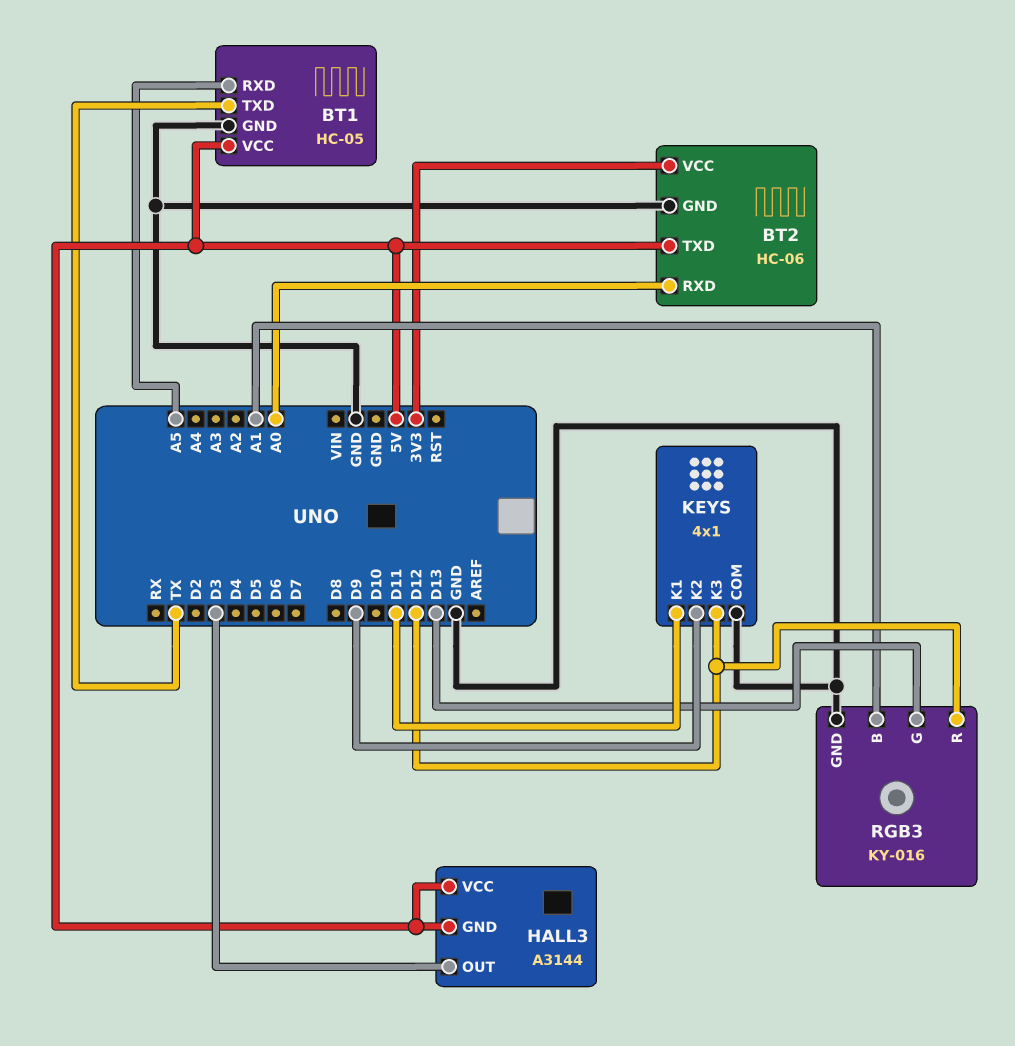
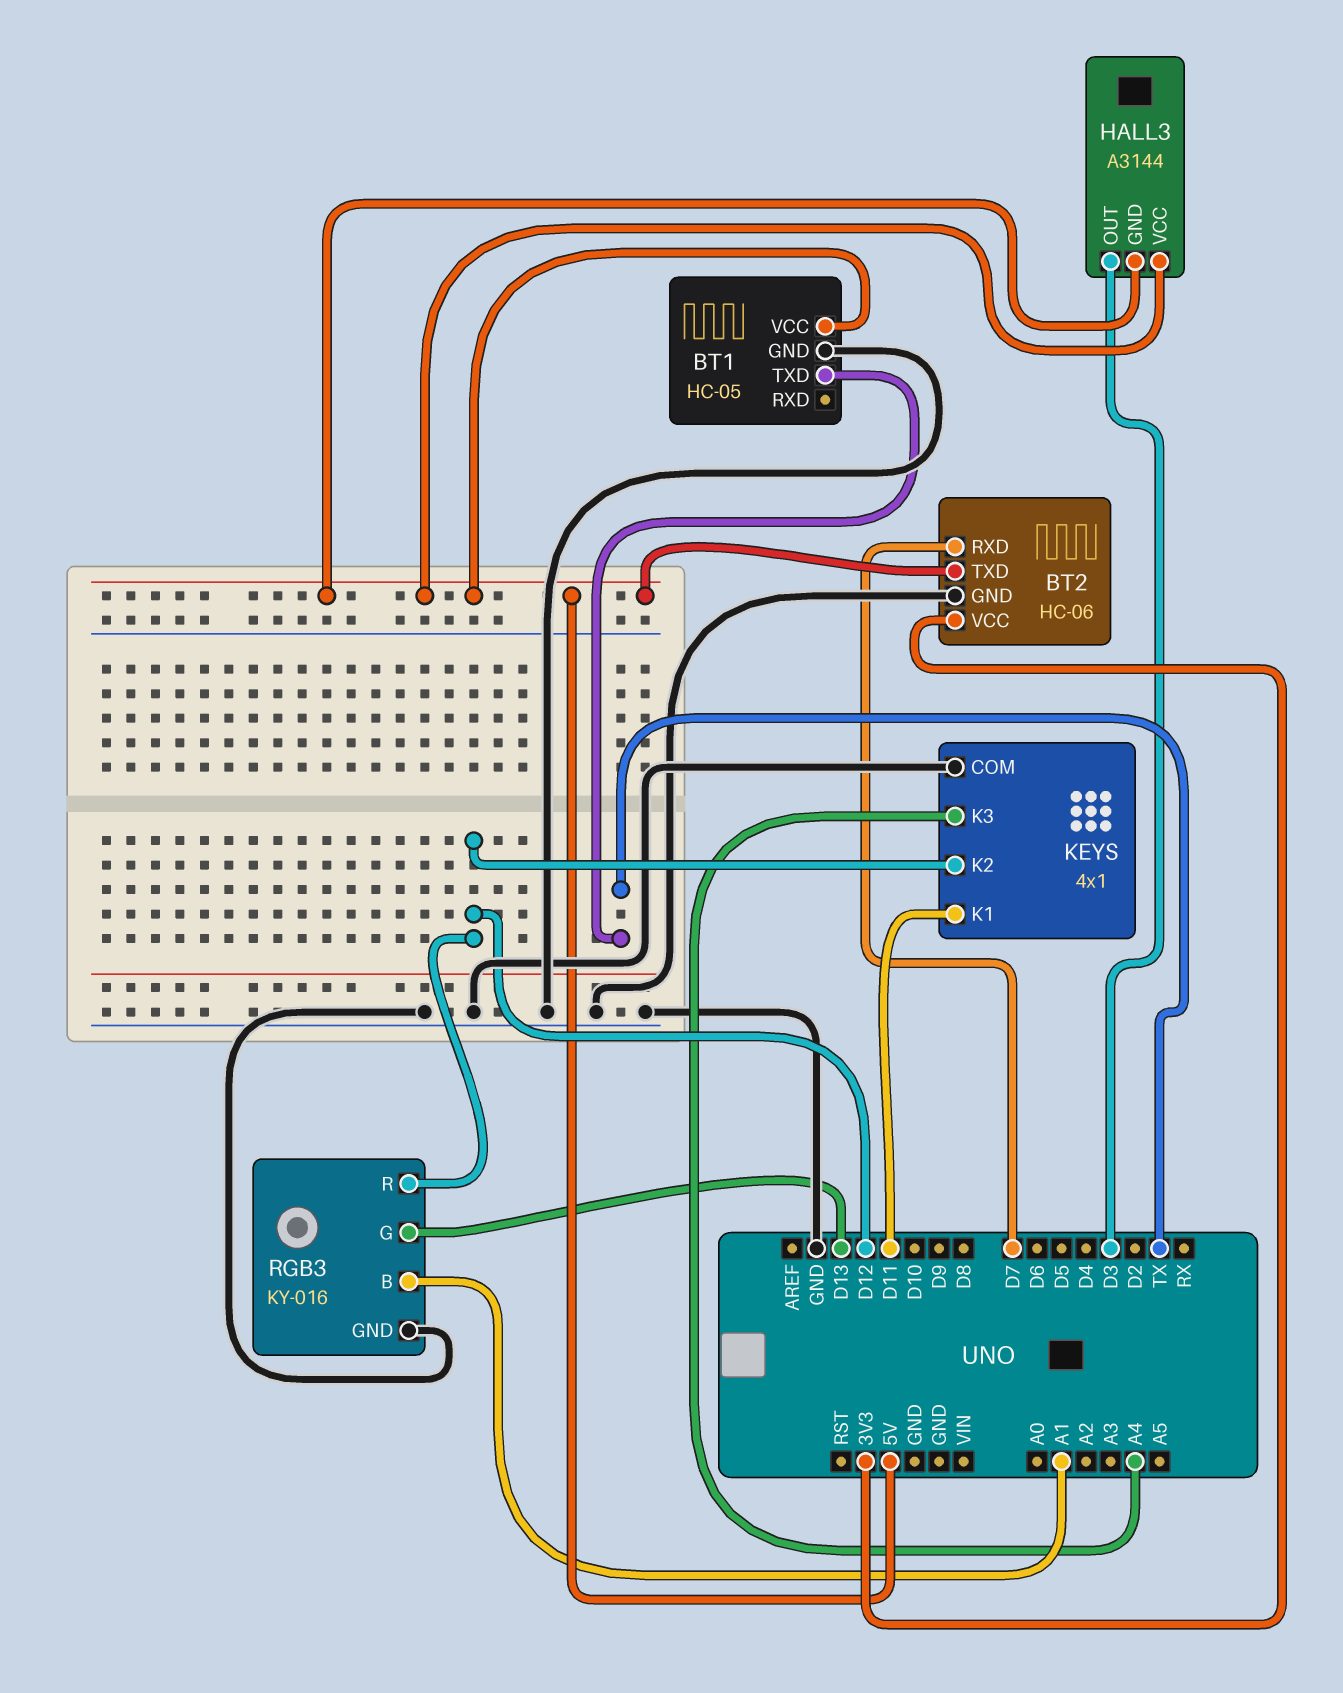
BT1 pin RXD: A5 -> none
BT2 pin RXD: A0 -> D7
KEYS pin K2: D9 -> D12
KEYS pin K3: D12 -> A4

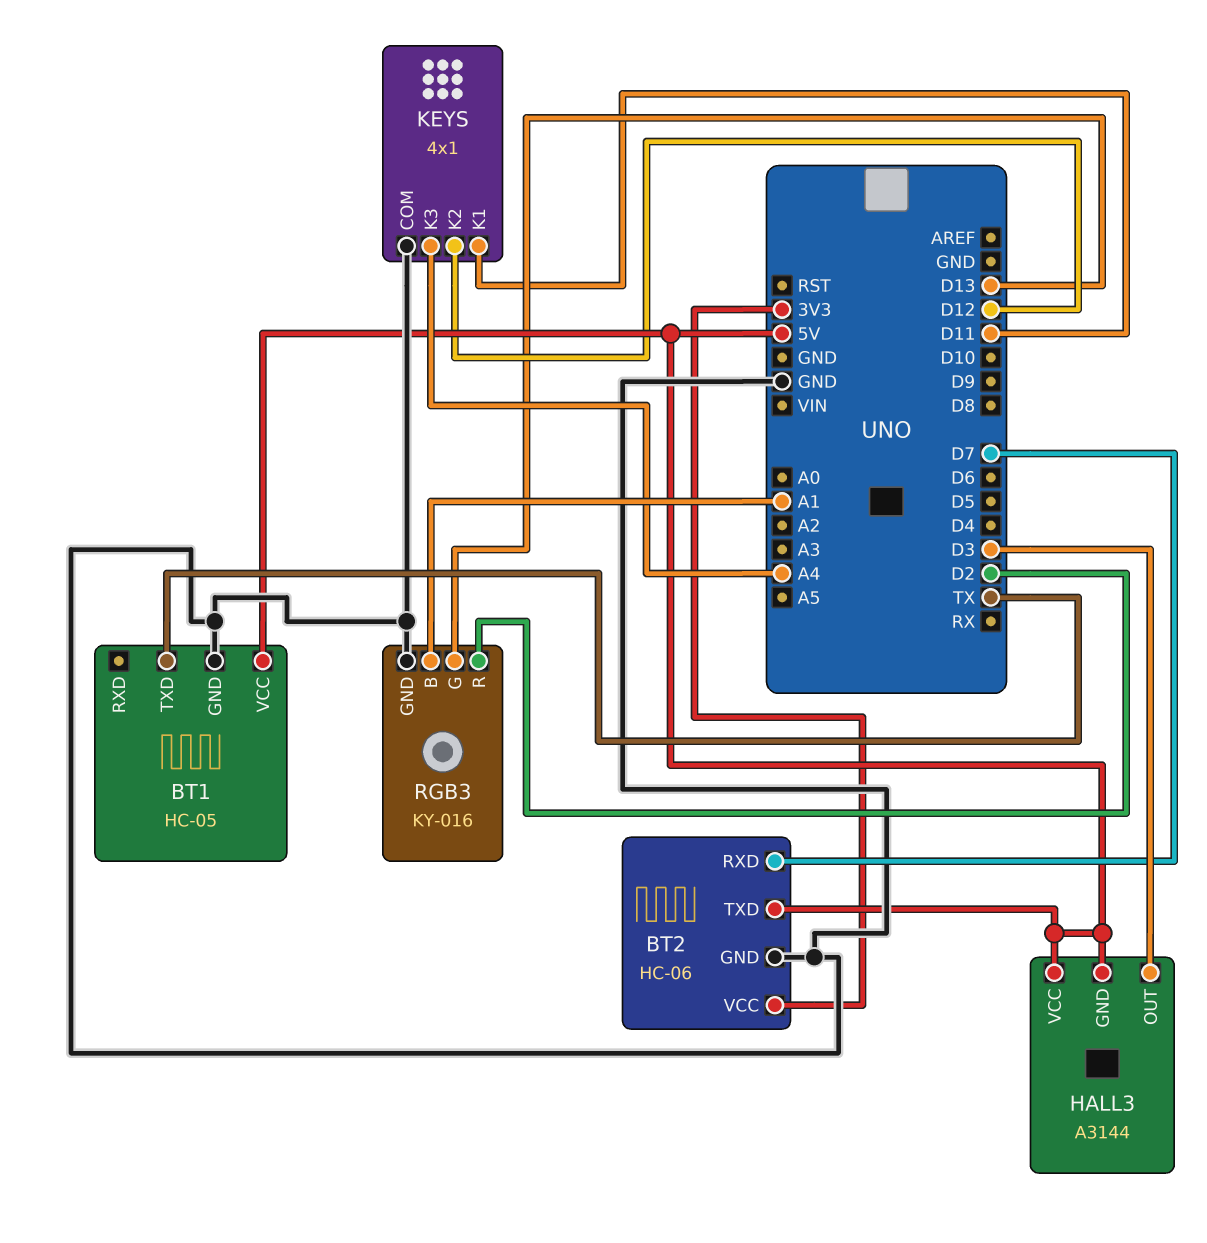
RGB3 pin R: D12 -> D2

